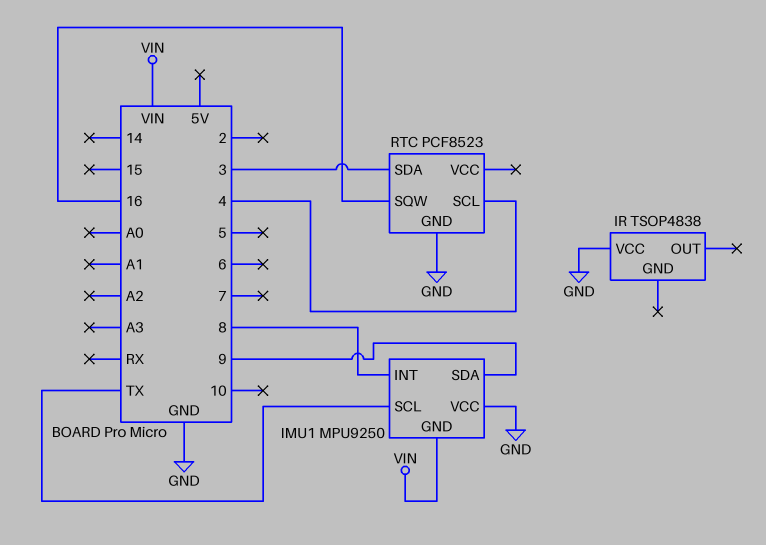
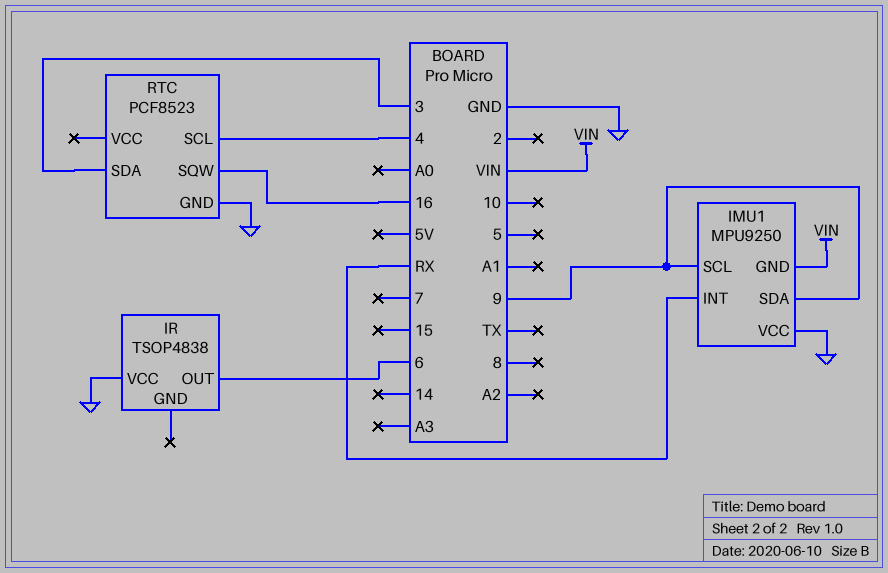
IMU1 pin INT: 8 -> RX
IMU1 pin SCL: TX -> 9
IR pin OUT: none -> 6

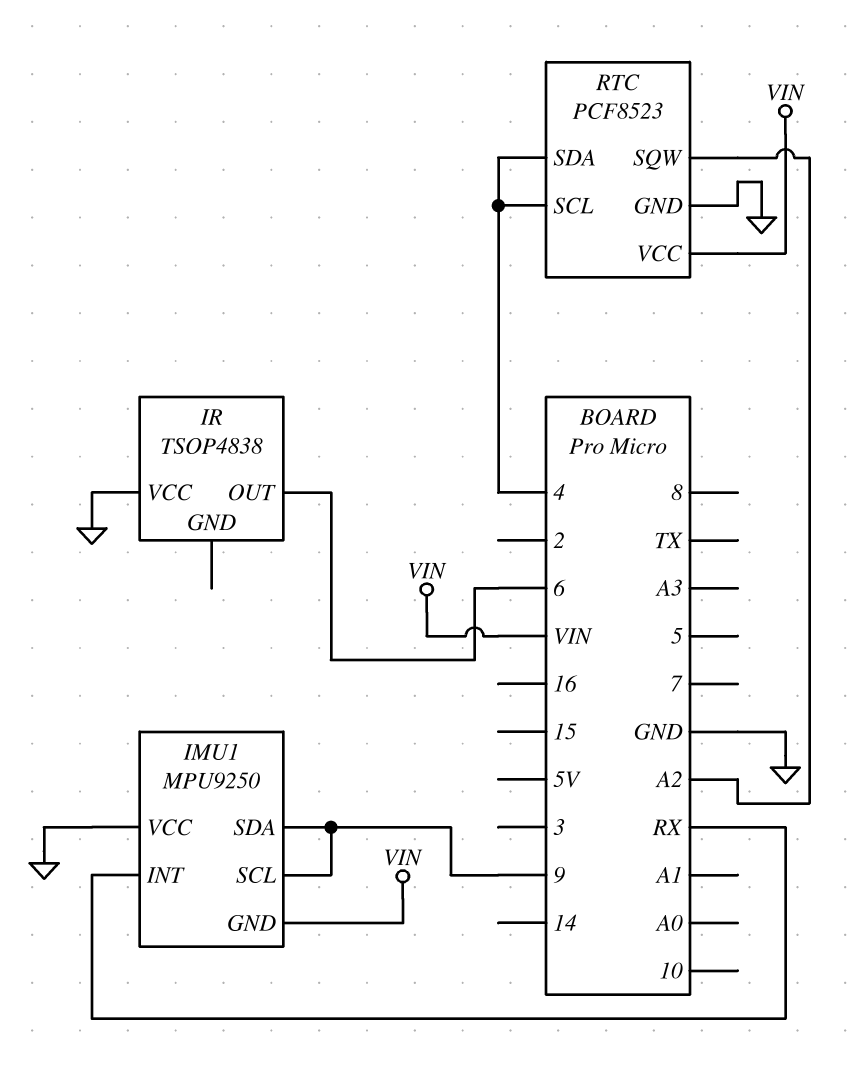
RTC pin SDA: 3 -> 4
RTC pin SQW: 16 -> A2
RTC pin VCC: none -> VIN

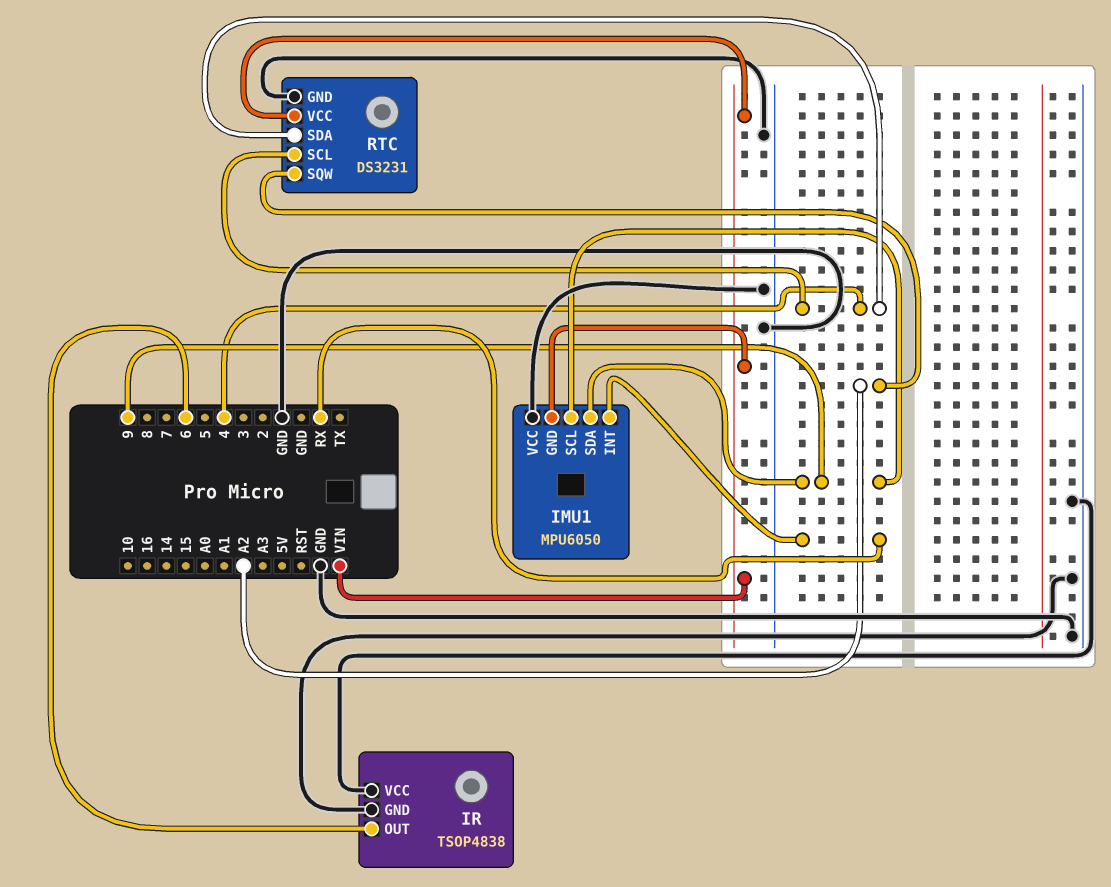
IMU1: MPU9250 -> MPU6050
IR pin GND: none -> GND
RTC: PCF8523 -> DS3231

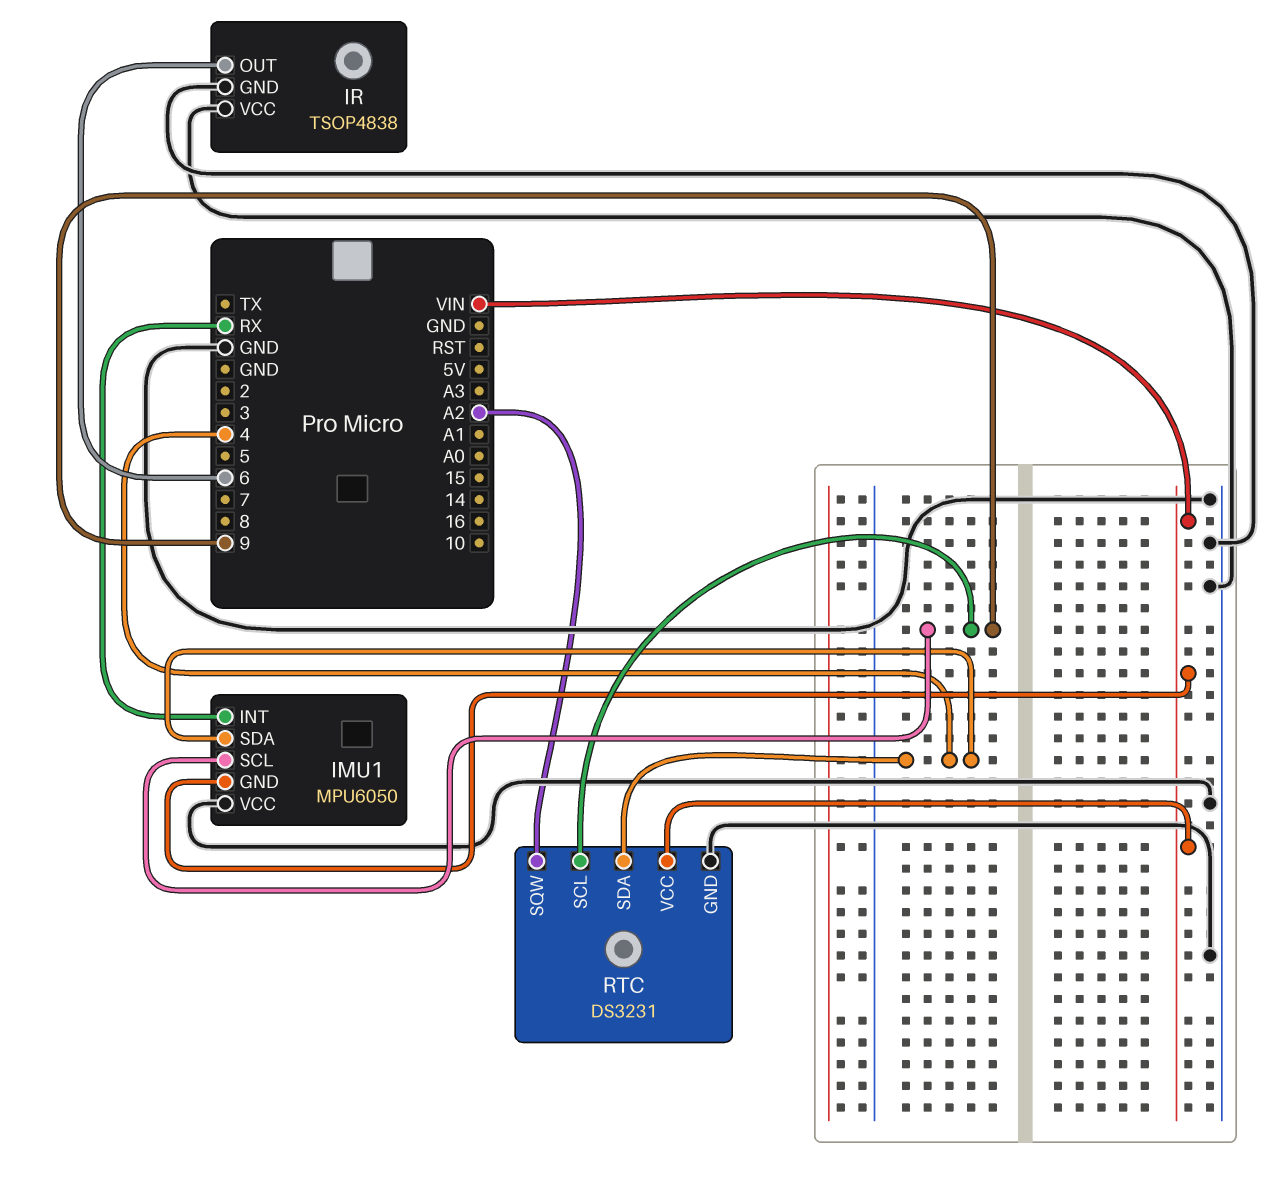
IMU1 pin SDA: 9 -> 4
RTC pin SCL: 4 -> 9

